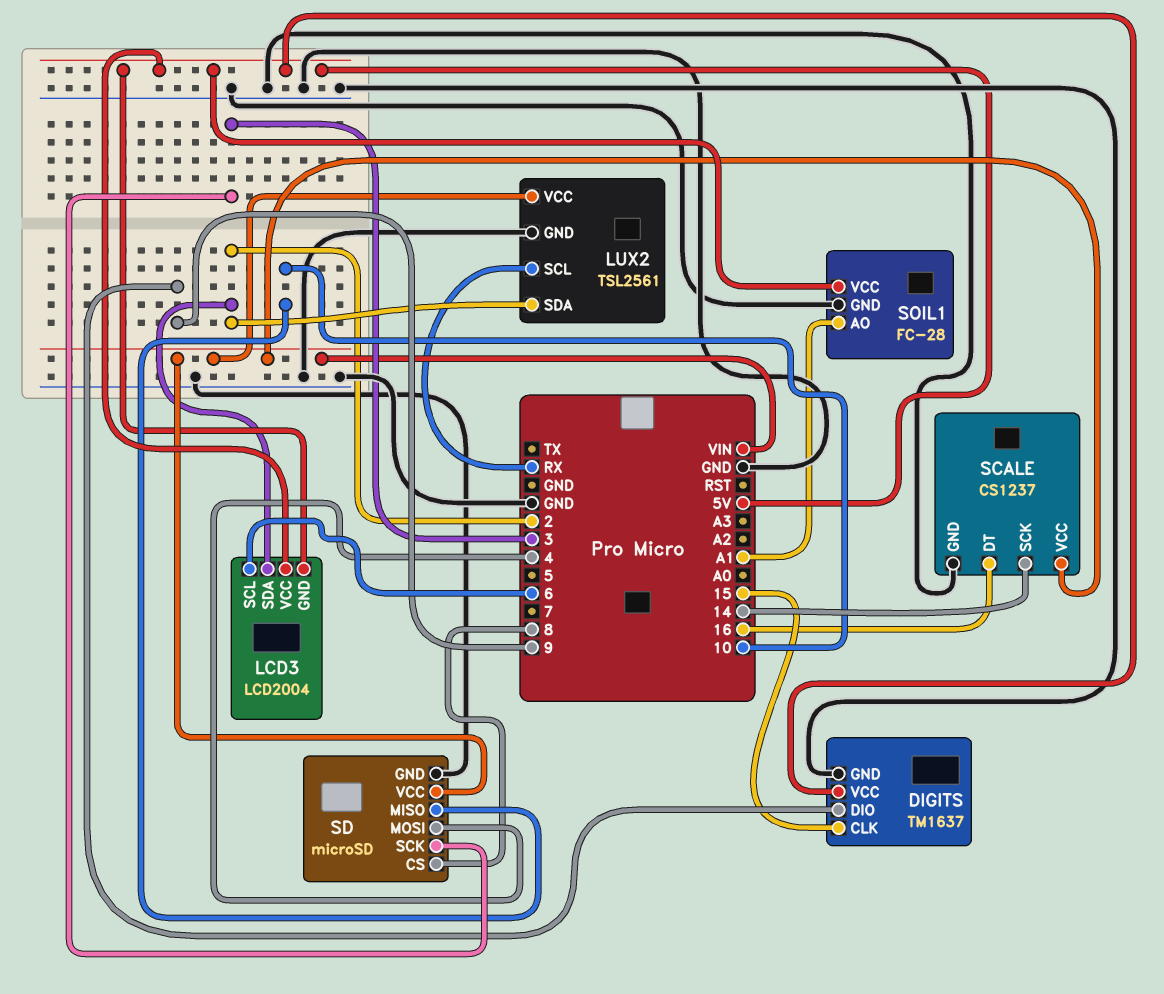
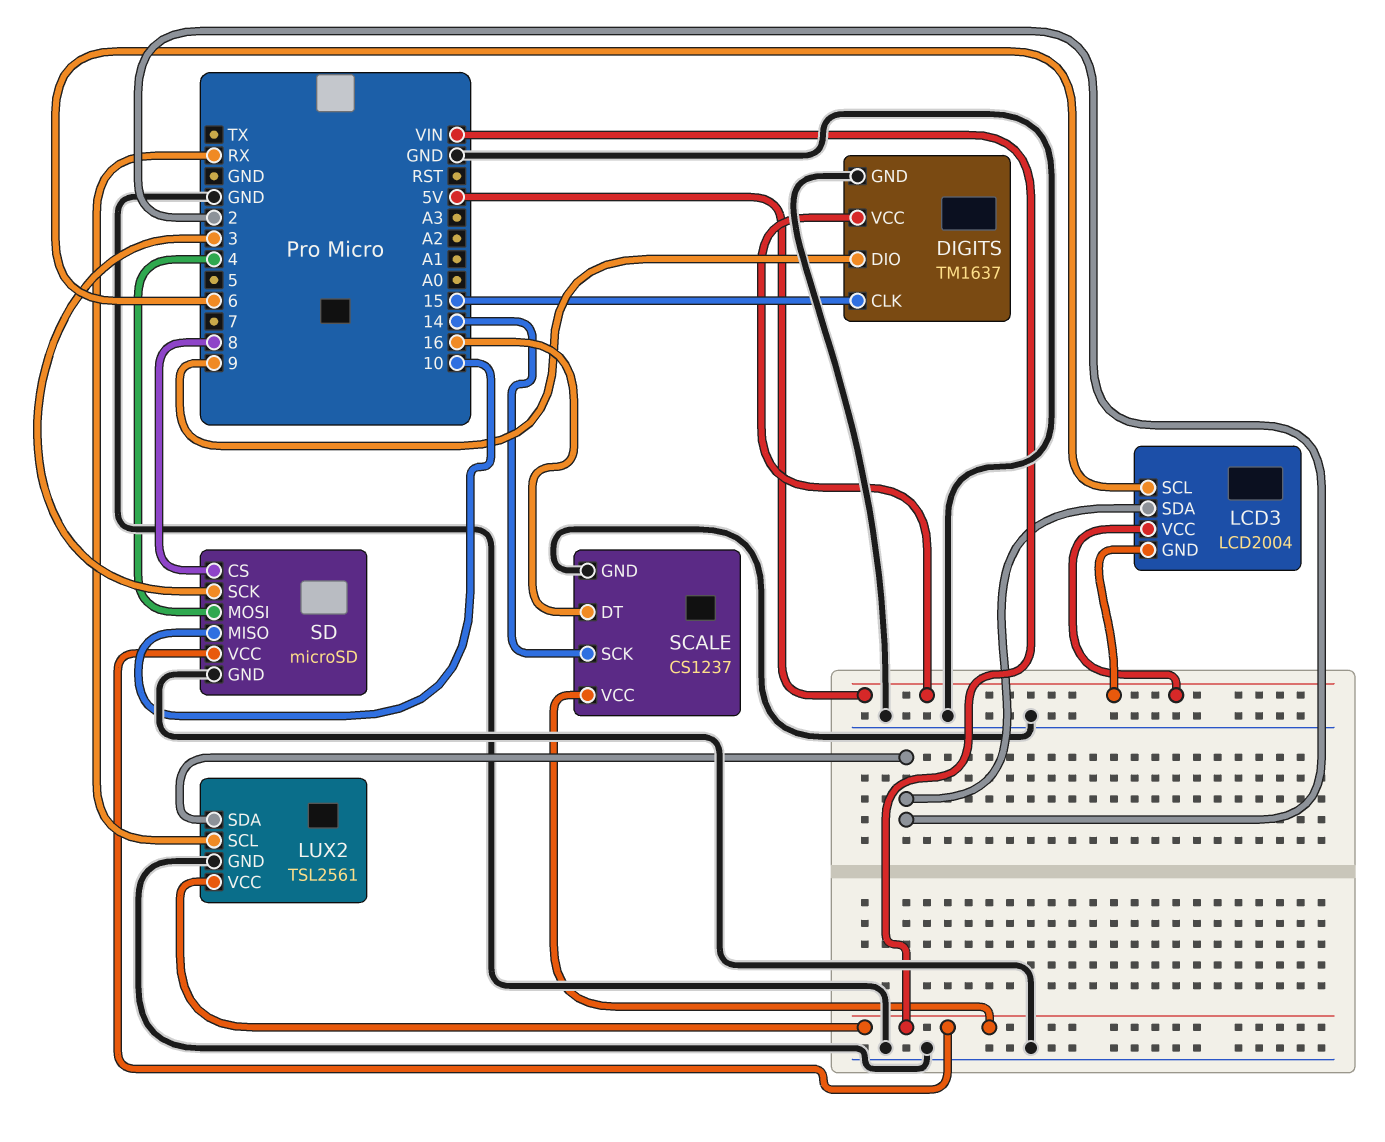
SOIL1: FC-28 -> none
SOIL1 pin AO: A1 -> none
SOIL1 pin GND: GND -> none
SOIL1 pin VCC: 5V -> none

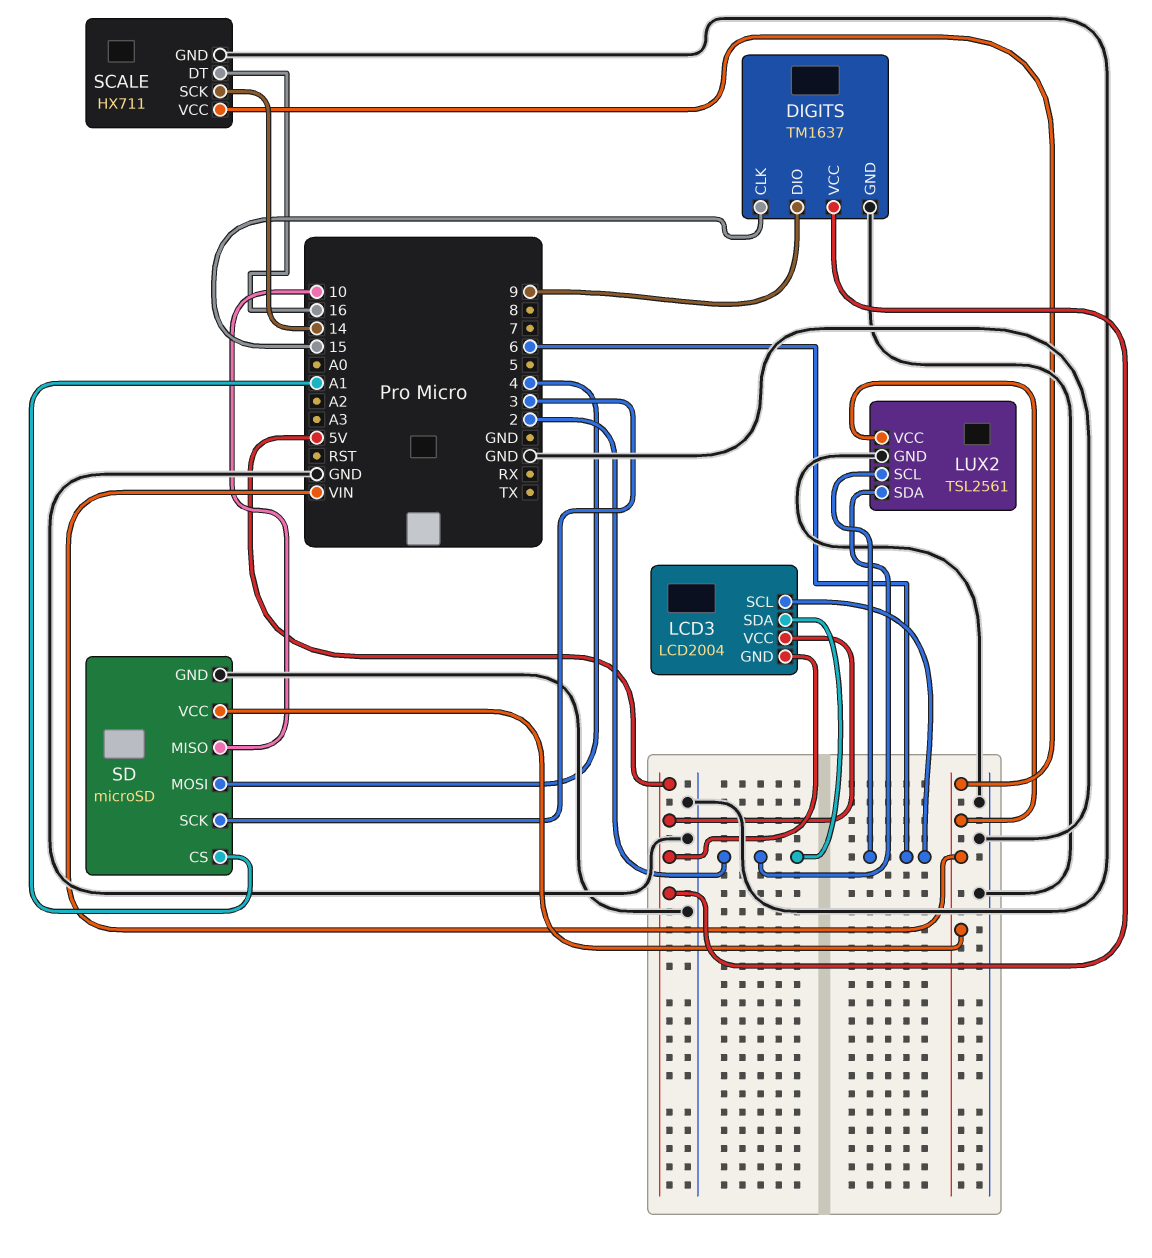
LUX2 pin SCL: RX -> 6
SCALE: CS1237 -> HX711
SD pin CS: 8 -> A1

